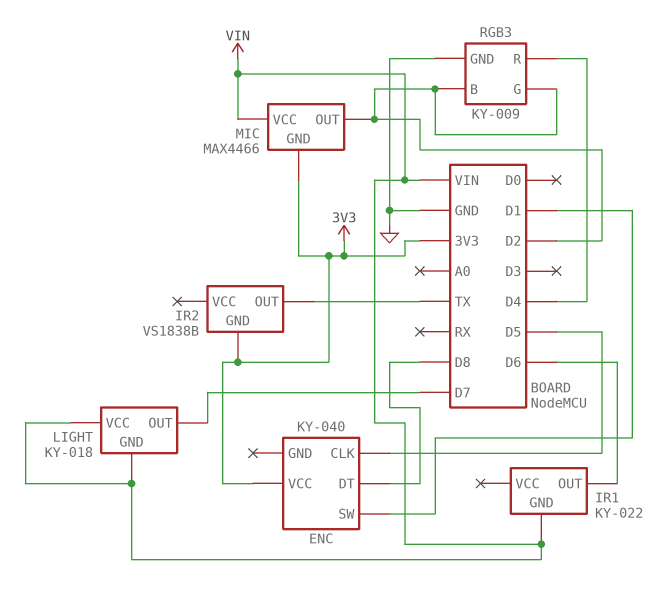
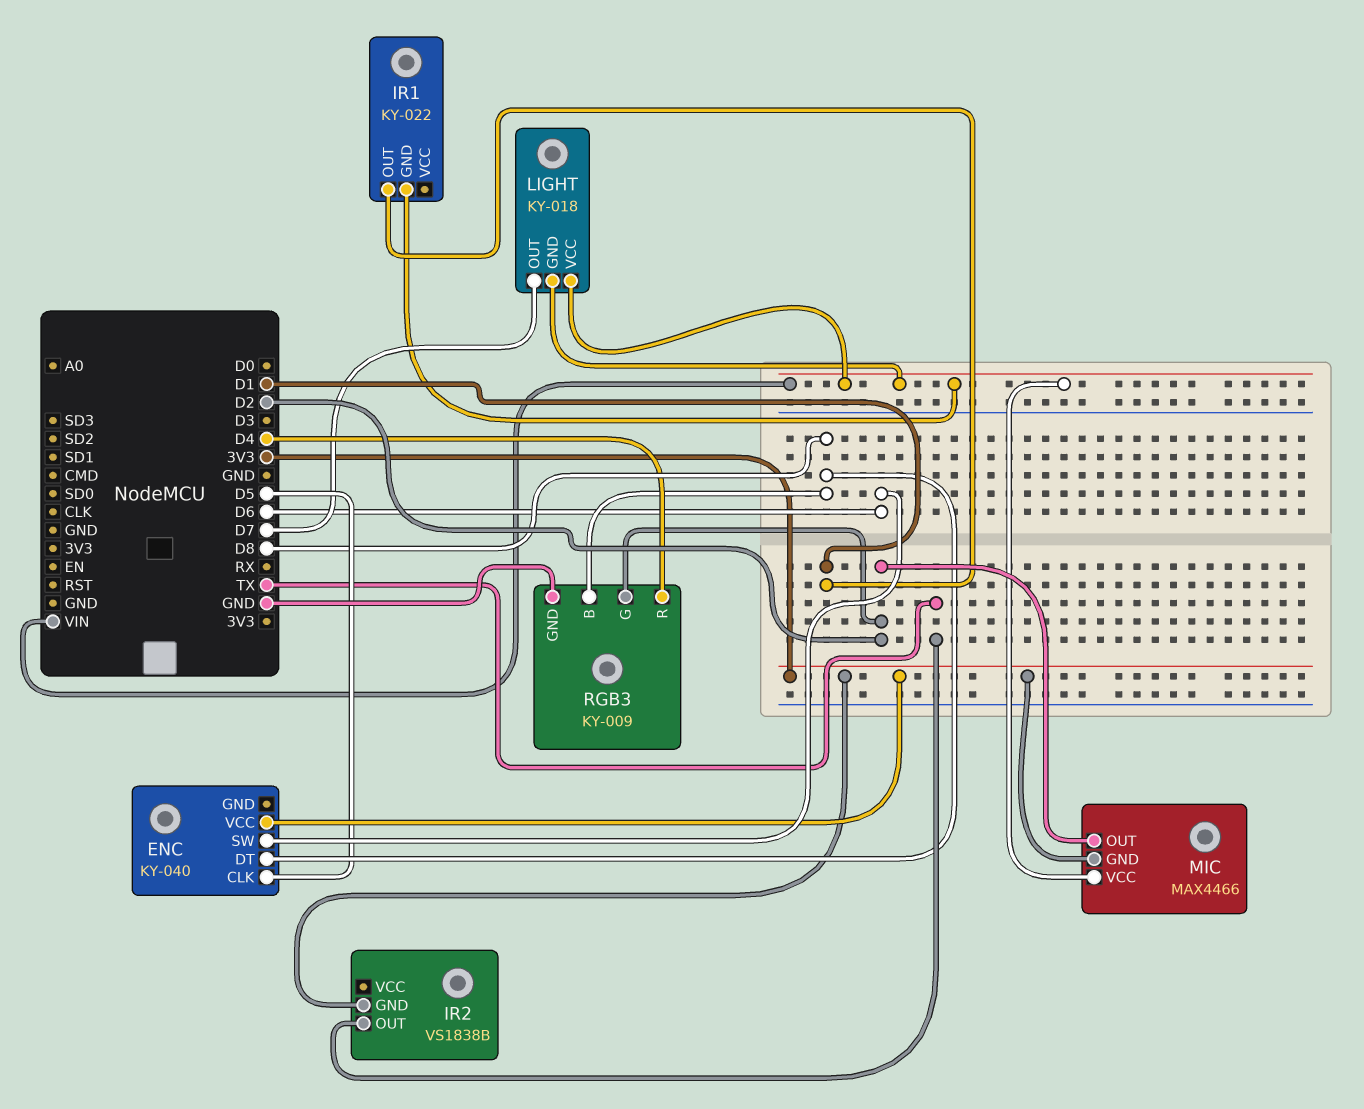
ENC pin SW: D1 -> D6
IR1 pin OUT: D6 -> D1
RGB3 pin B: D2 -> D8

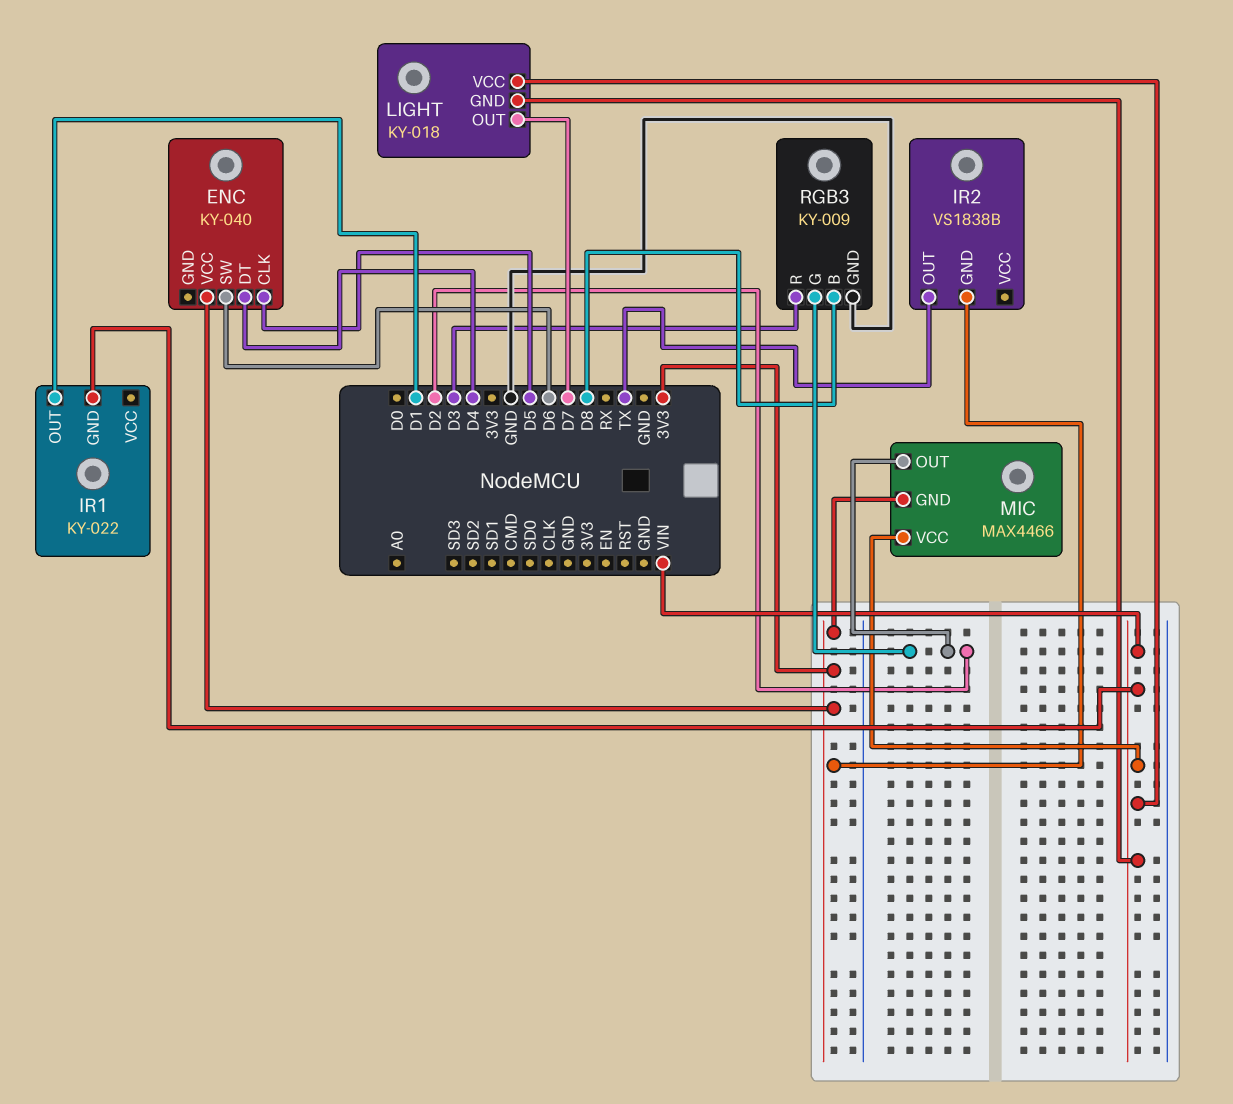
ENC pin DT: D8 -> D4
RGB3 pin R: D4 -> D3

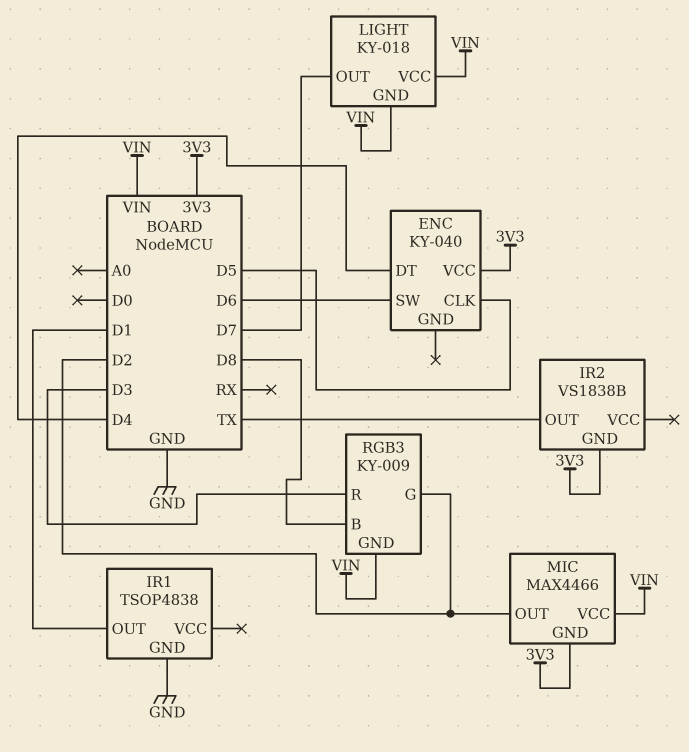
IR1: KY-022 -> TSOP4838
IR1 pin GND: VIN -> GND
RGB3 pin GND: GND -> VIN

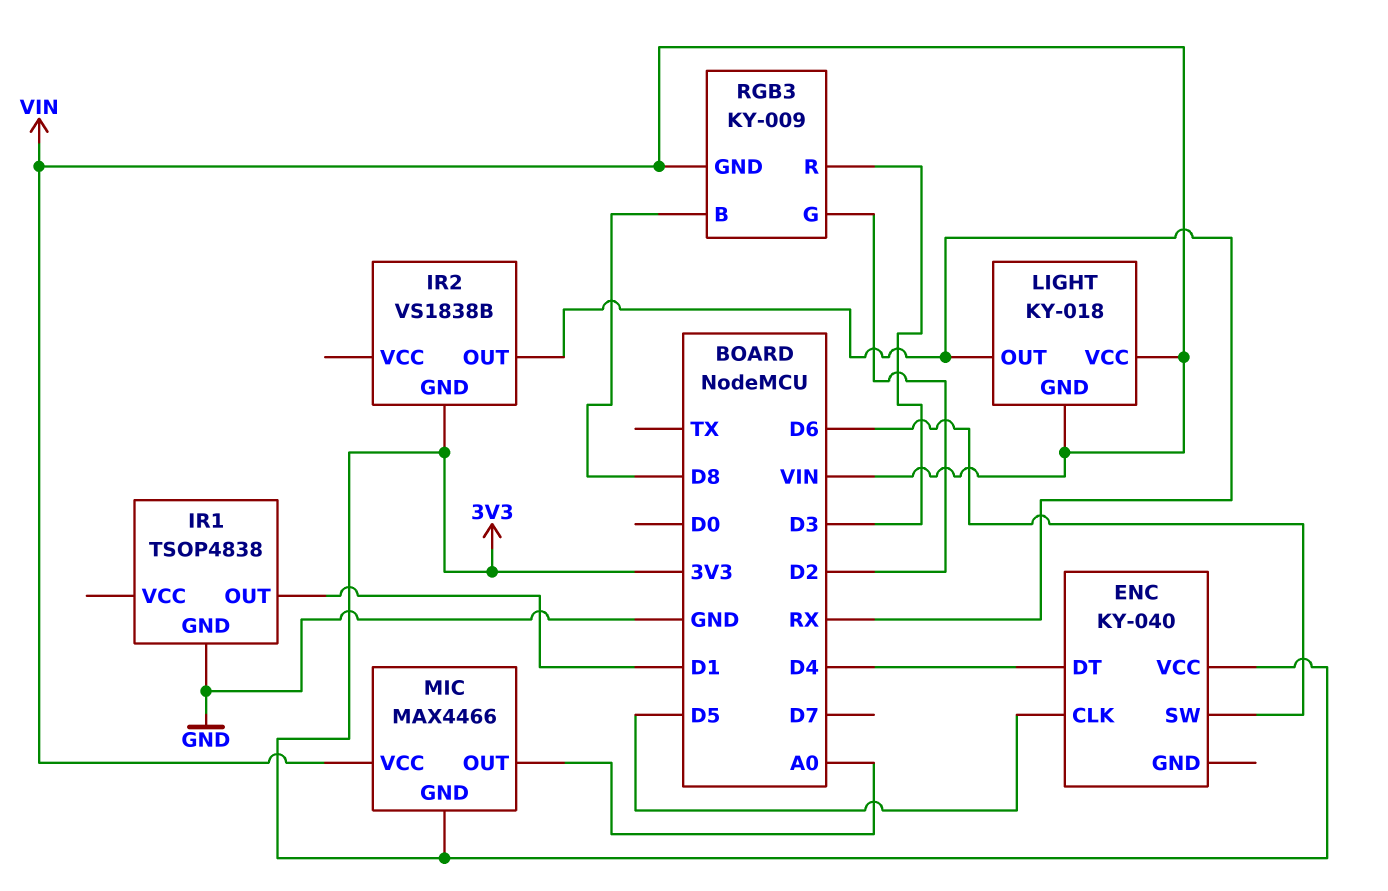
IR2 pin OUT: TX -> RX
LIGHT pin OUT: D7 -> RX
MIC pin OUT: D2 -> A0

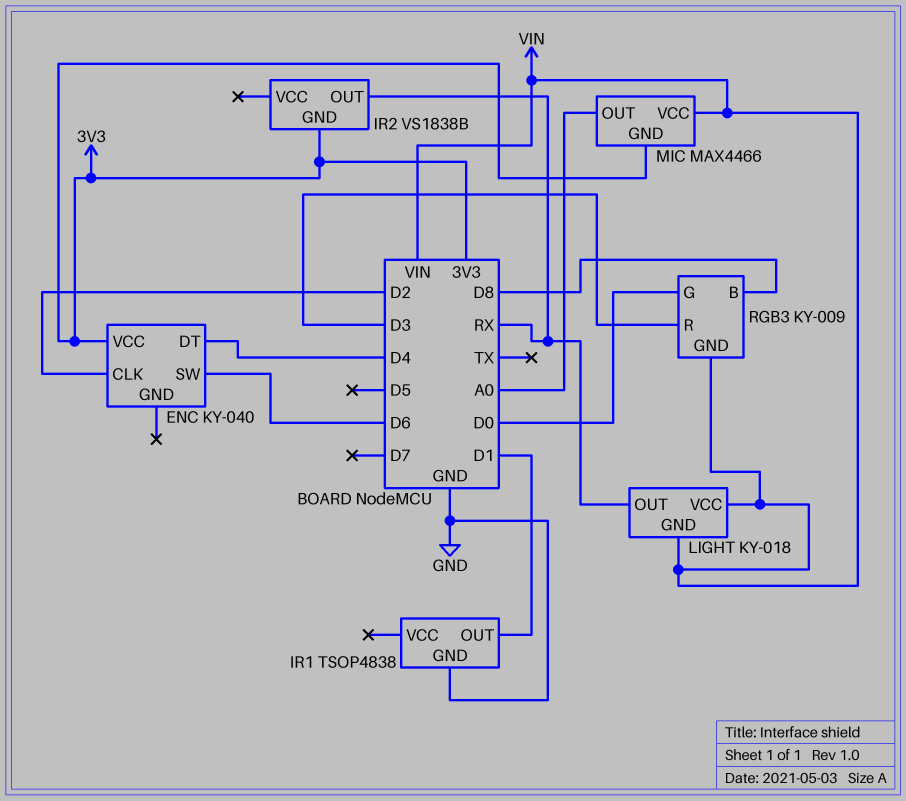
ENC pin CLK: D5 -> D2
RGB3 pin G: D2 -> D0

